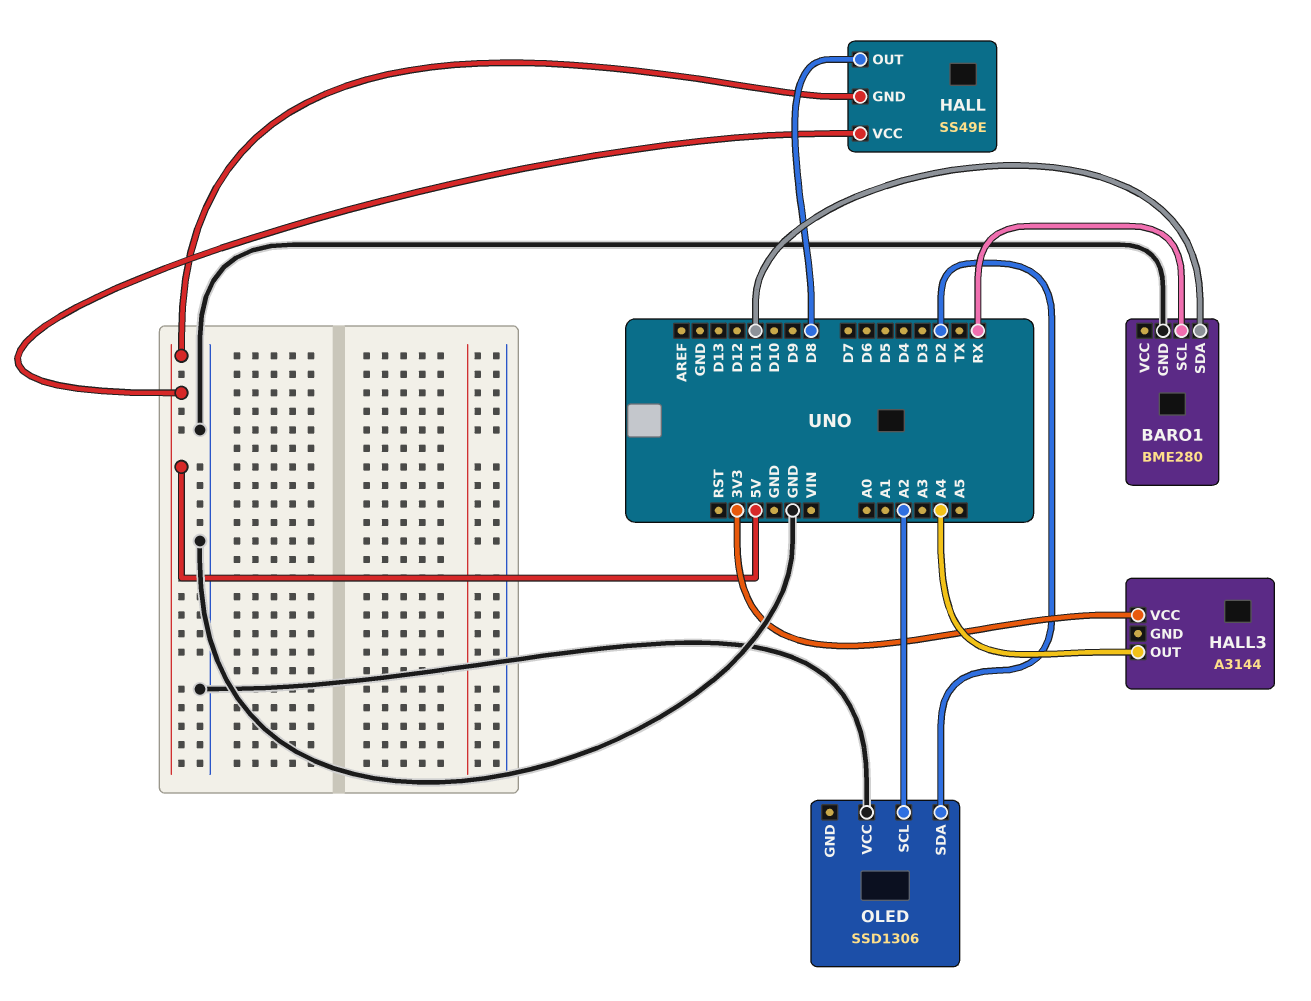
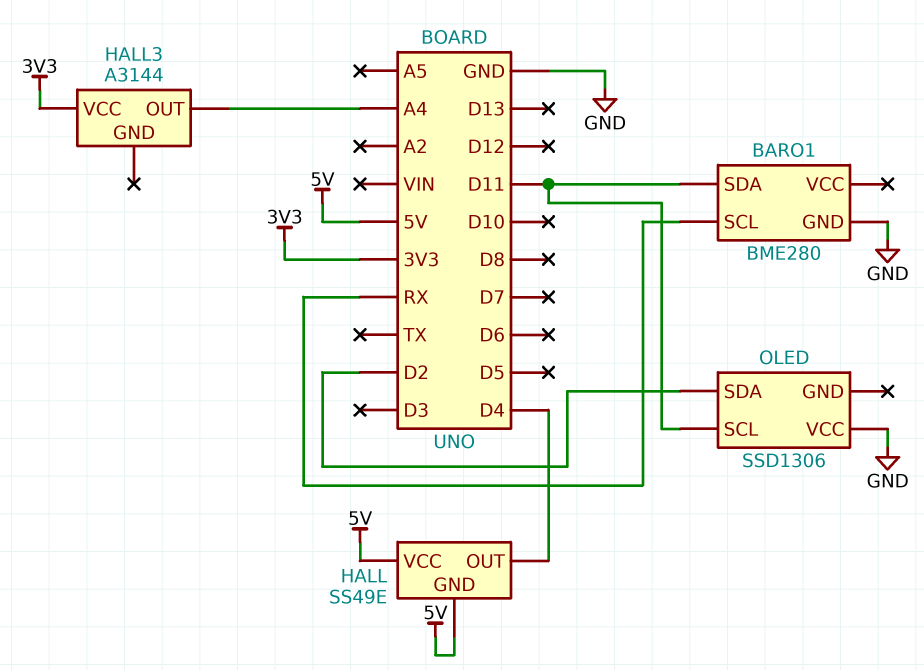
HALL pin OUT: D8 -> D4
OLED pin SCL: A2 -> D11

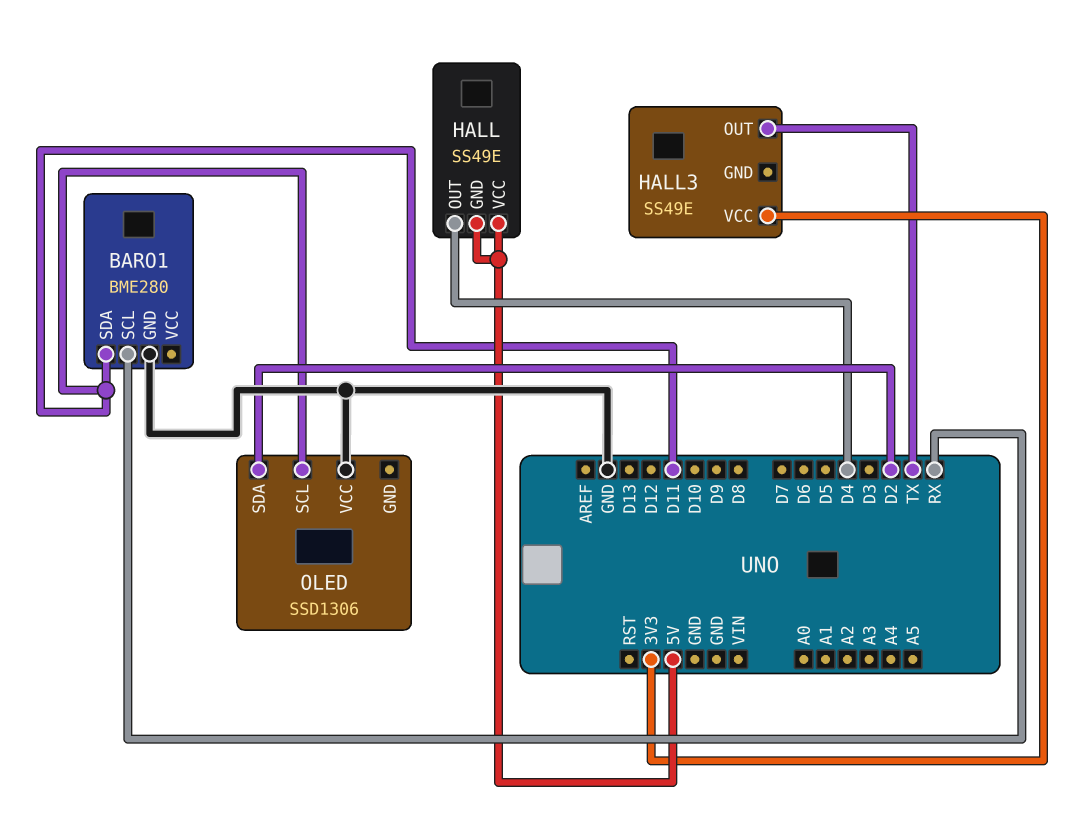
HALL3: A3144 -> SS49E
HALL3 pin OUT: A4 -> TX

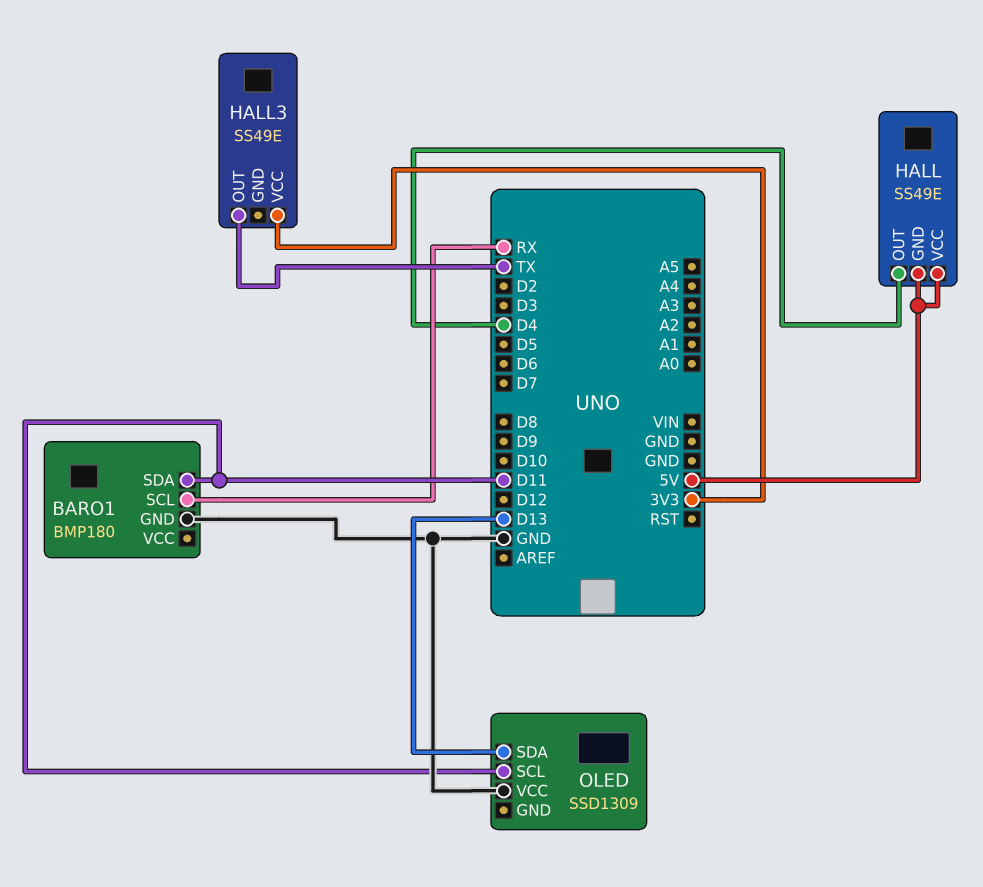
BARO1: BME280 -> BMP180
OLED: SSD1306 -> SSD1309
OLED pin SDA: D2 -> D13

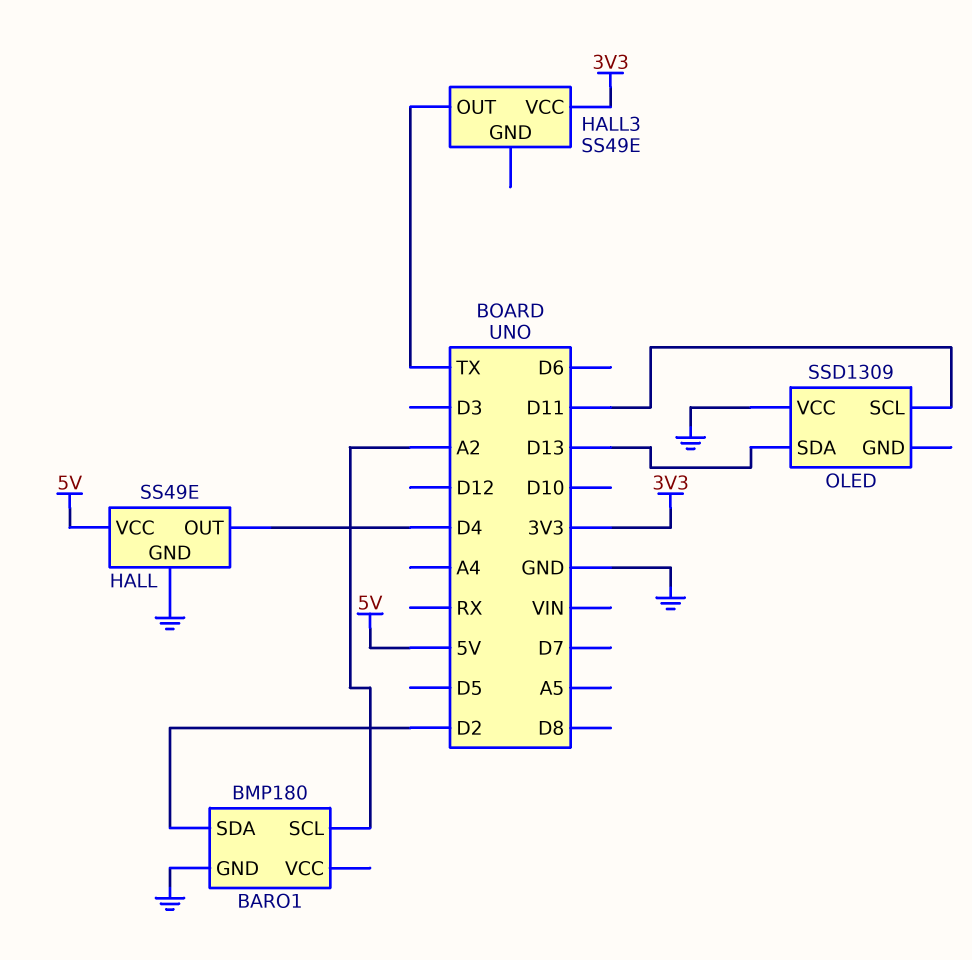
BARO1 pin SCL: RX -> A2
BARO1 pin SDA: D11 -> D2
HALL pin GND: 5V -> GND

